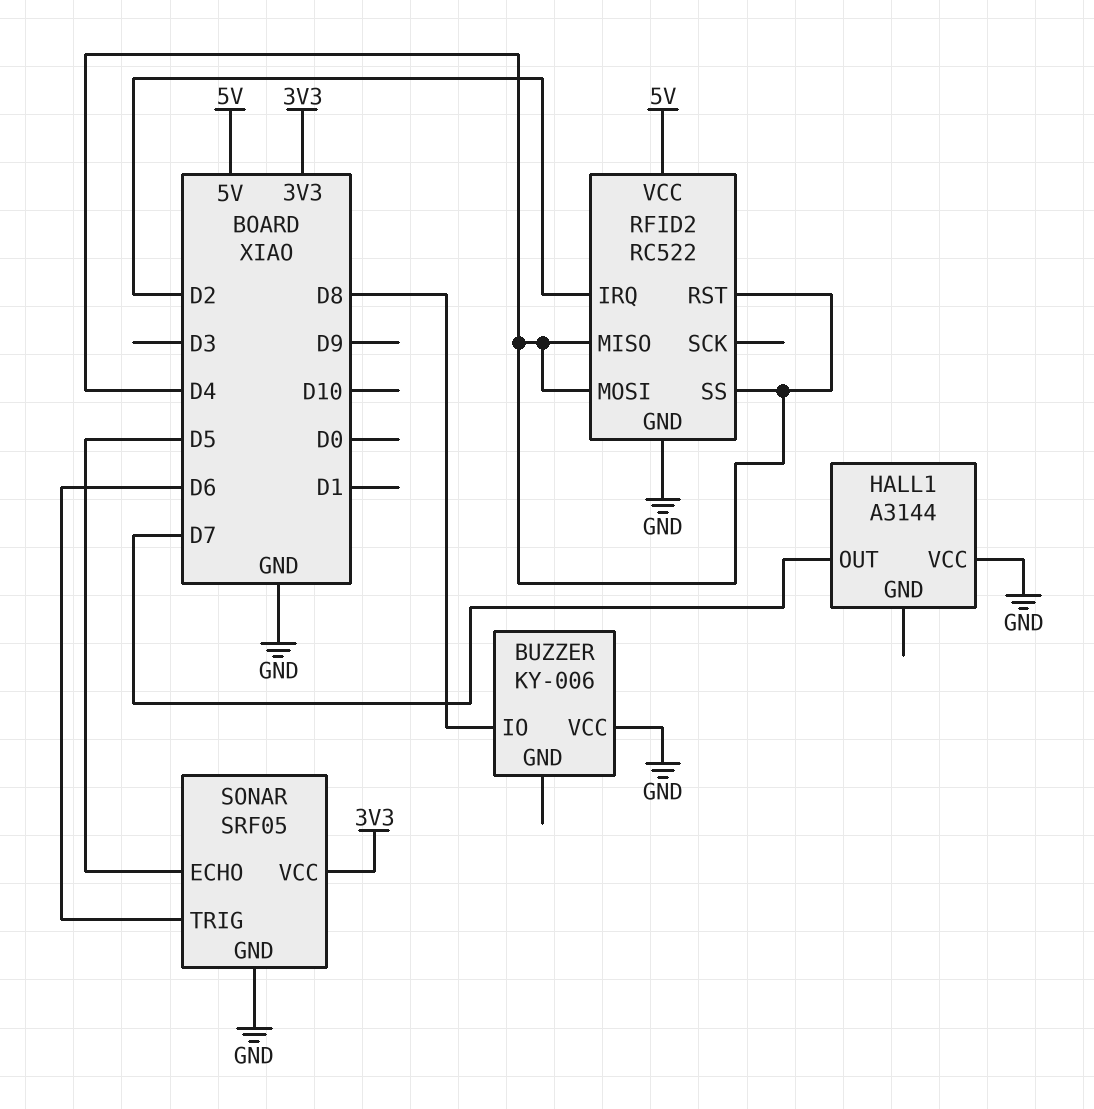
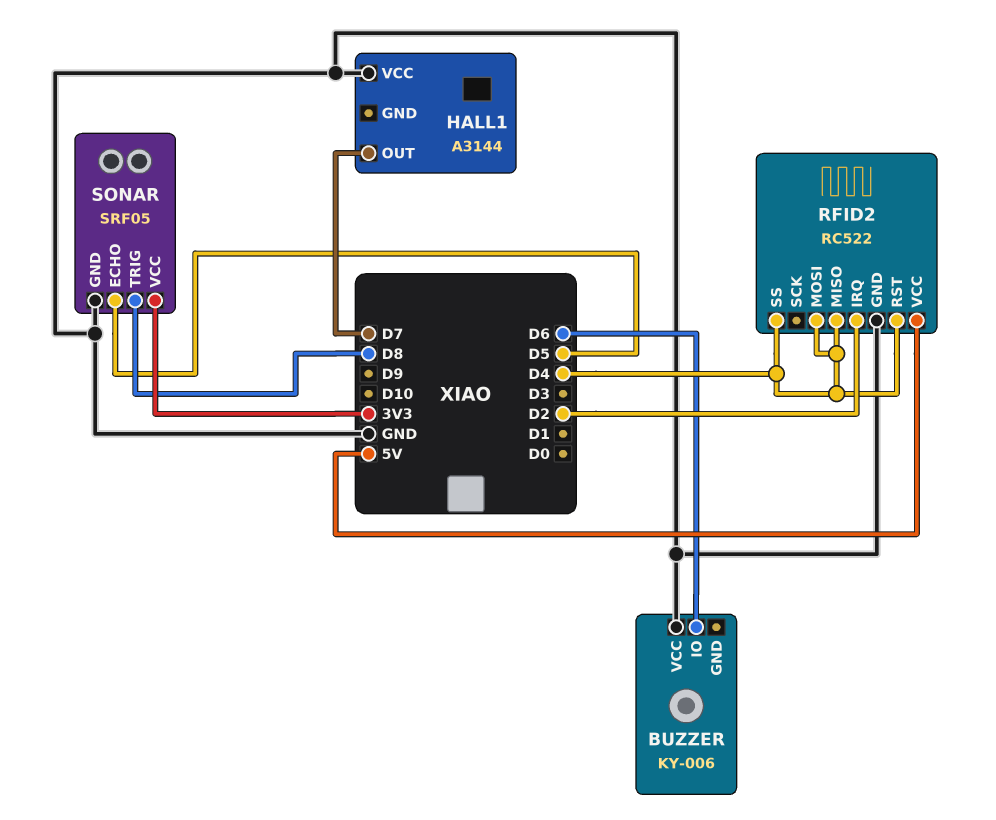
BUZZER pin IO: D8 -> D6
SONAR pin TRIG: D6 -> D8

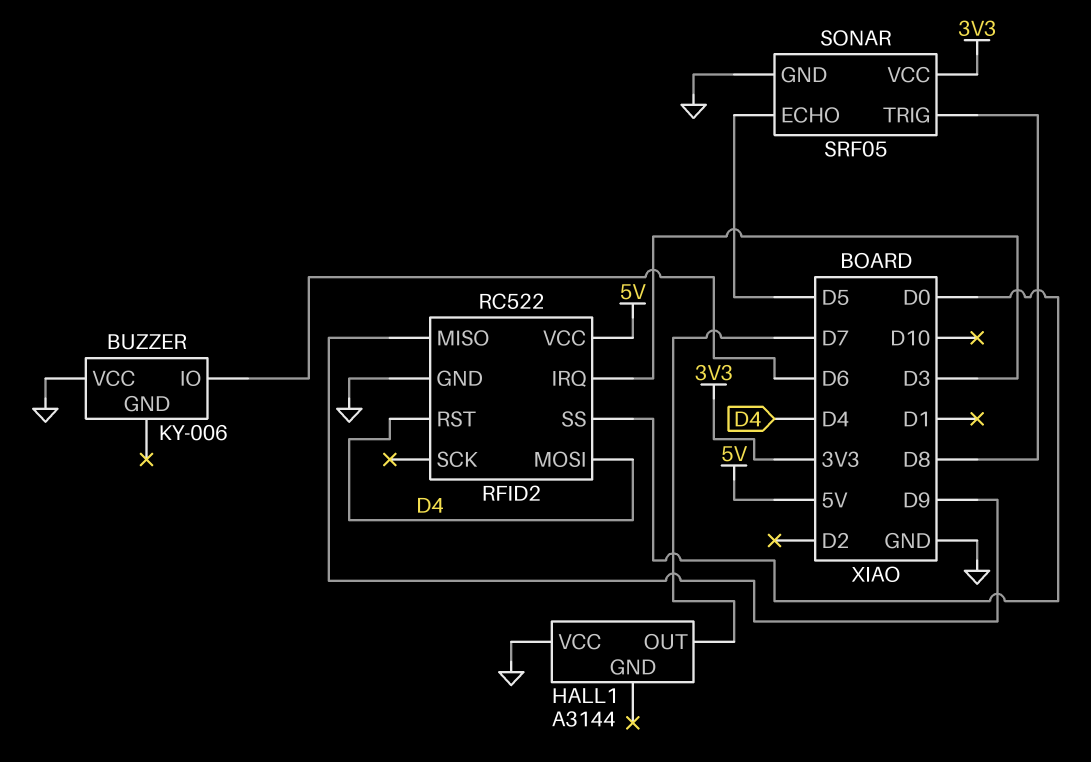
RFID2 pin IRQ: D2 -> D3
RFID2 pin MISO: D4 -> D9
RFID2 pin SS: D4 -> D0

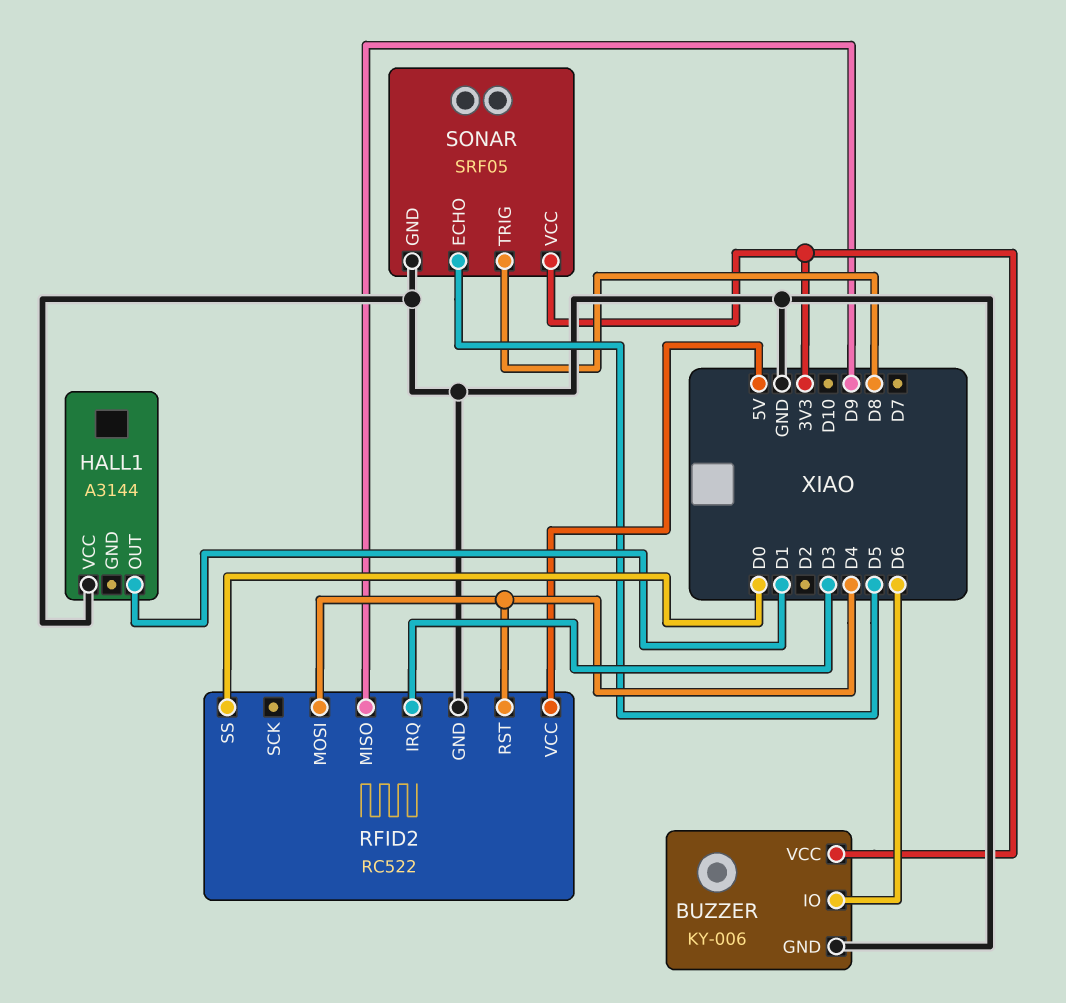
BUZZER pin GND: none -> GND
BUZZER pin VCC: GND -> 3V3
HALL1 pin OUT: D7 -> D1

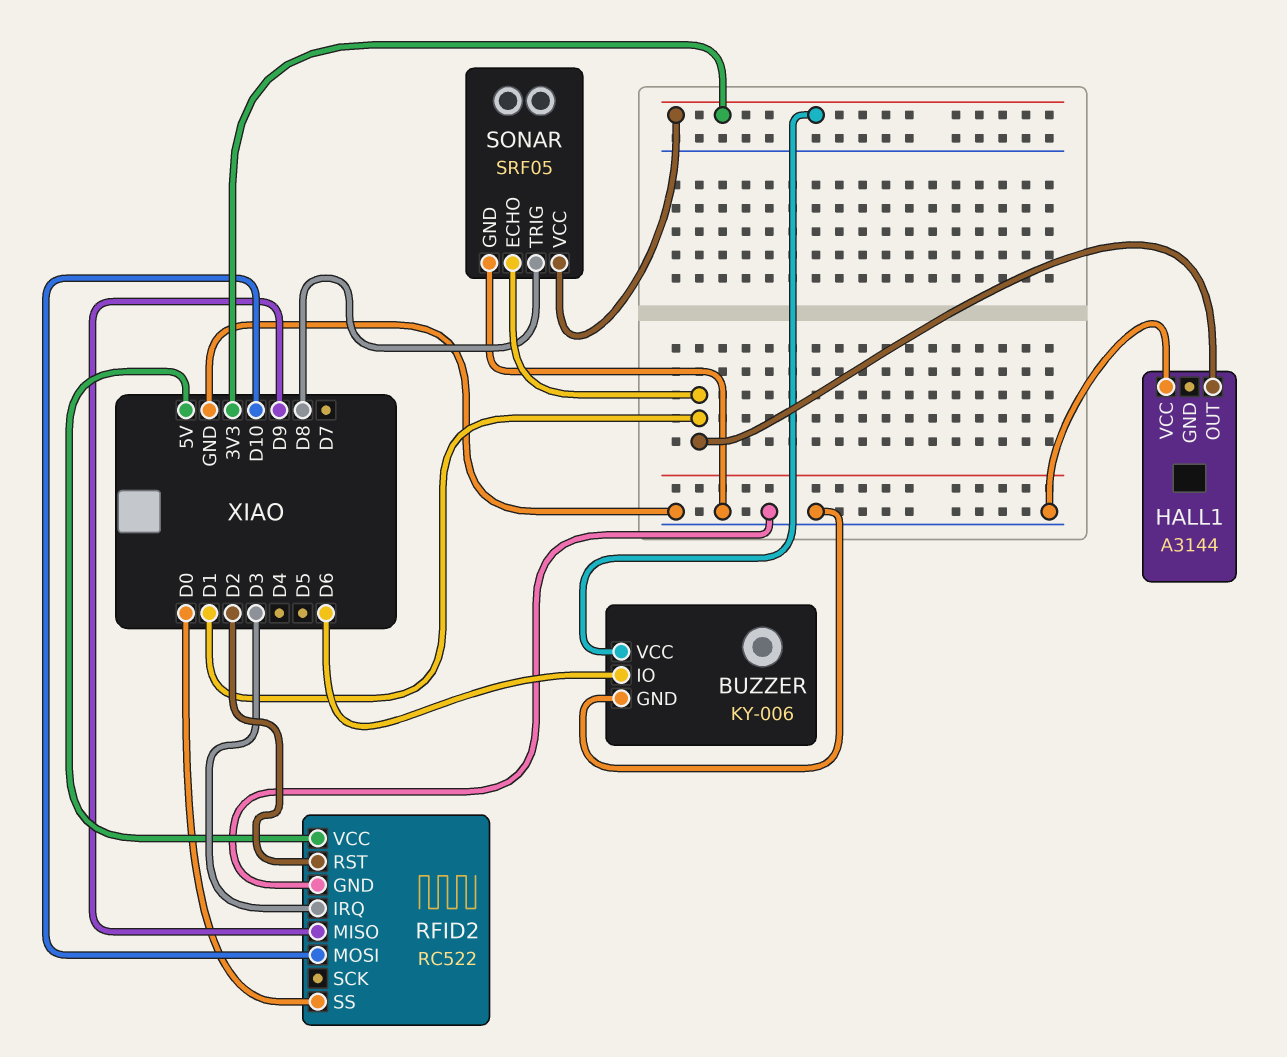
RFID2 pin MOSI: D4 -> D10
RFID2 pin RST: D4 -> D2
SONAR pin ECHO: D5 -> D1

